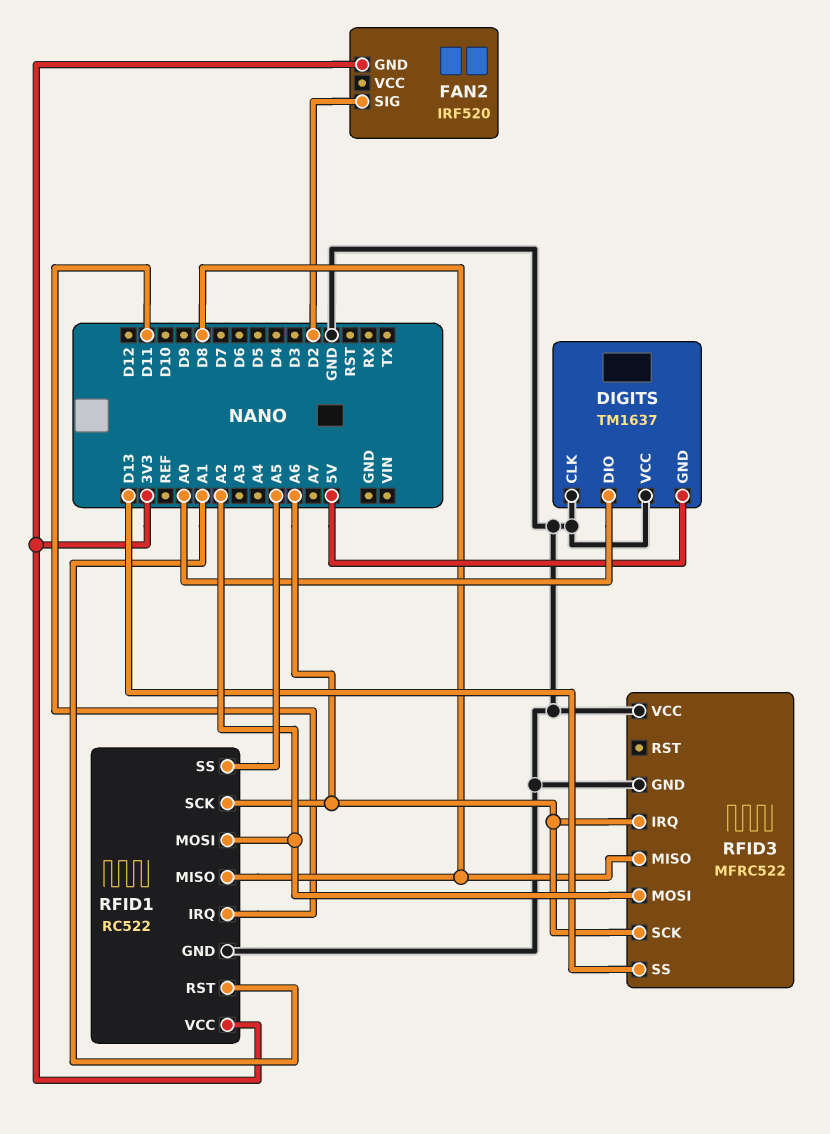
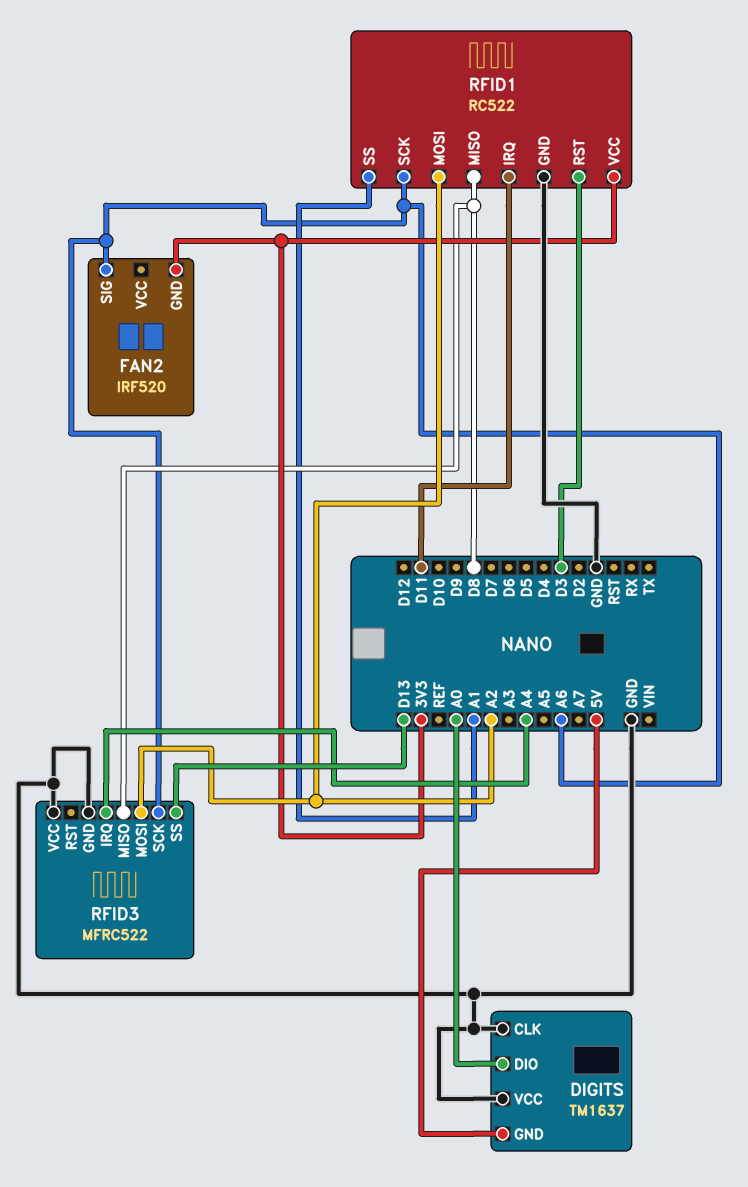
FAN2 pin SIG: D2 -> A6
RFID1 pin RST: A1 -> D3
RFID1 pin SS: A5 -> A1
RFID3 pin IRQ: A6 -> A4

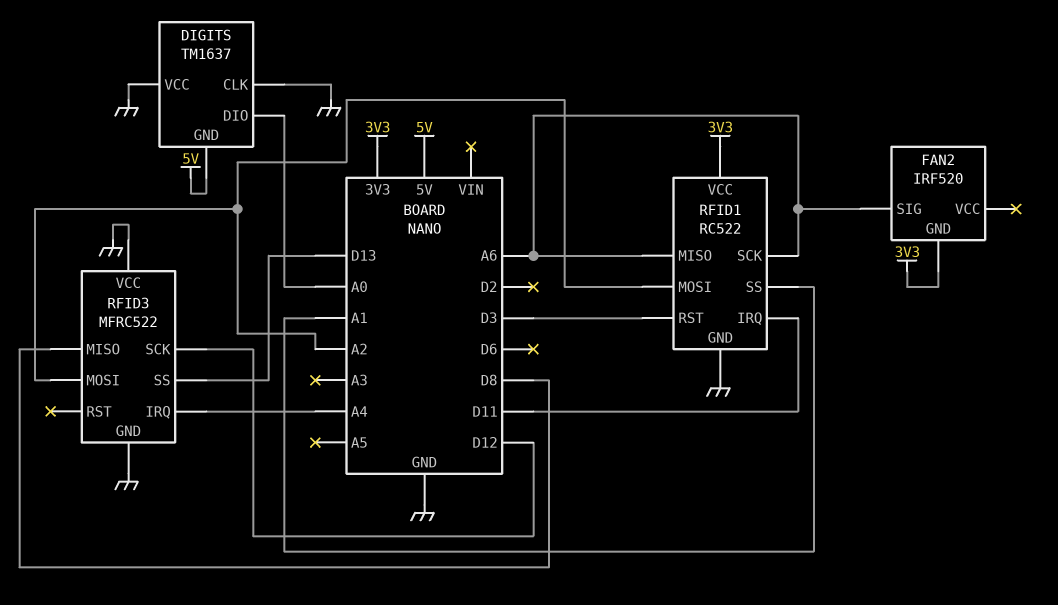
RFID1 pin MISO: D8 -> A6
RFID3 pin SCK: A6 -> D12

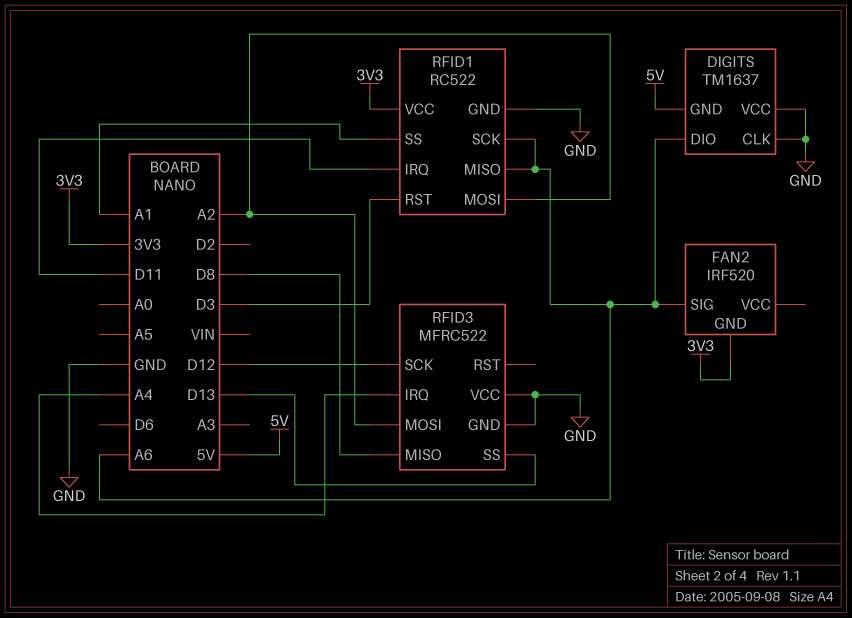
DIGITS pin DIO: A0 -> A6

